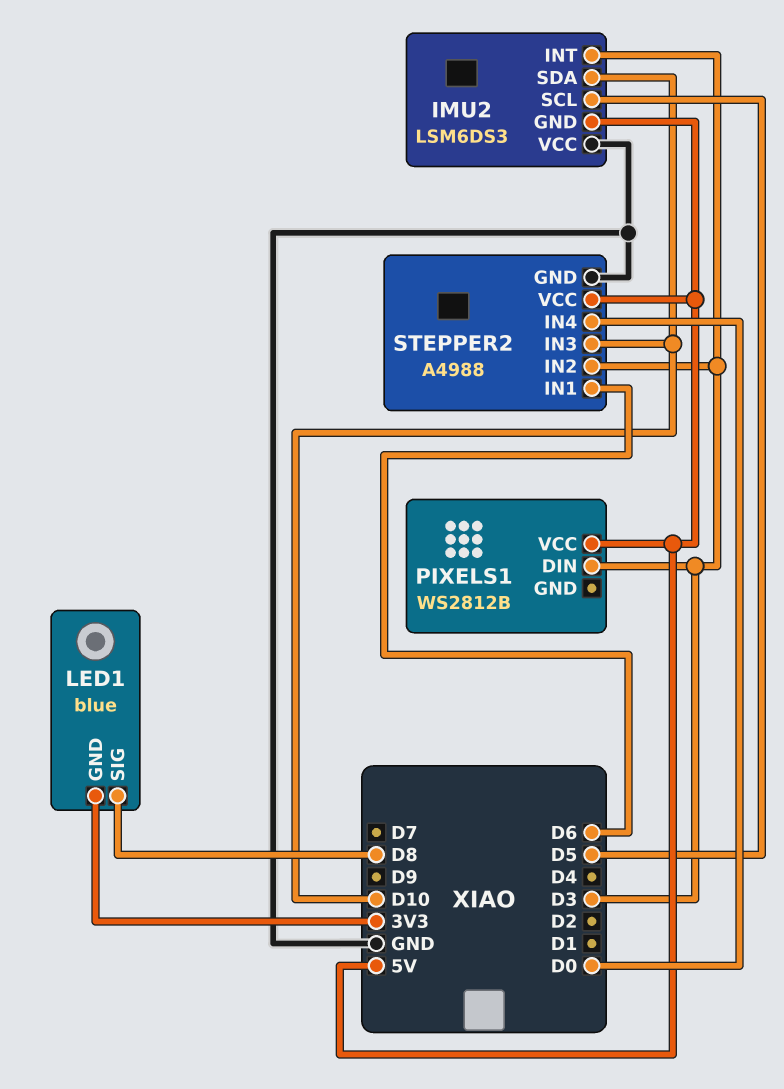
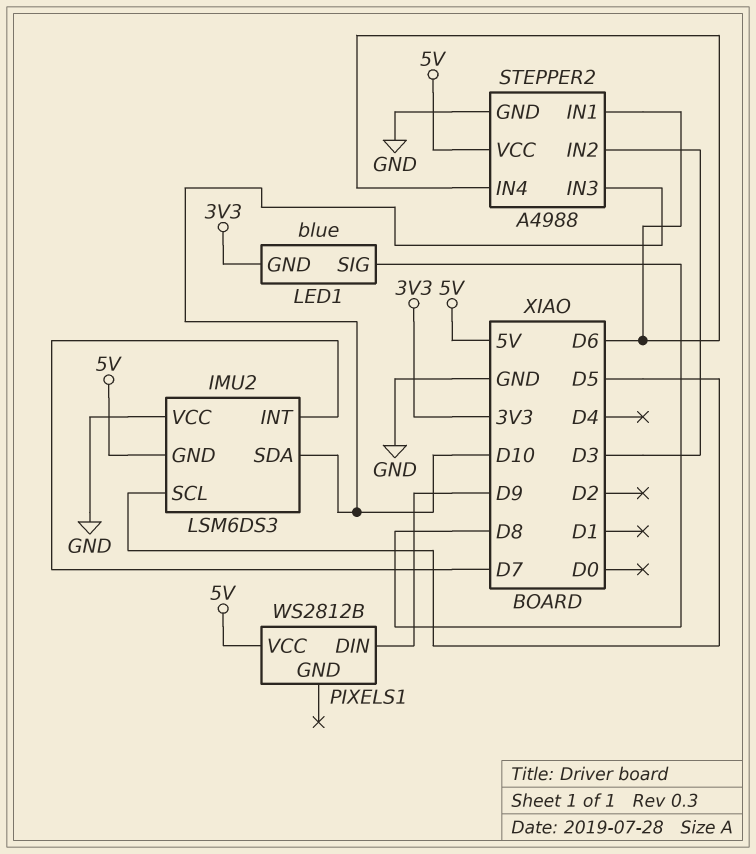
IMU2 pin INT: D3 -> D7
PIXELS1 pin DIN: D3 -> D9
STEPPER2 pin IN4: D0 -> D6

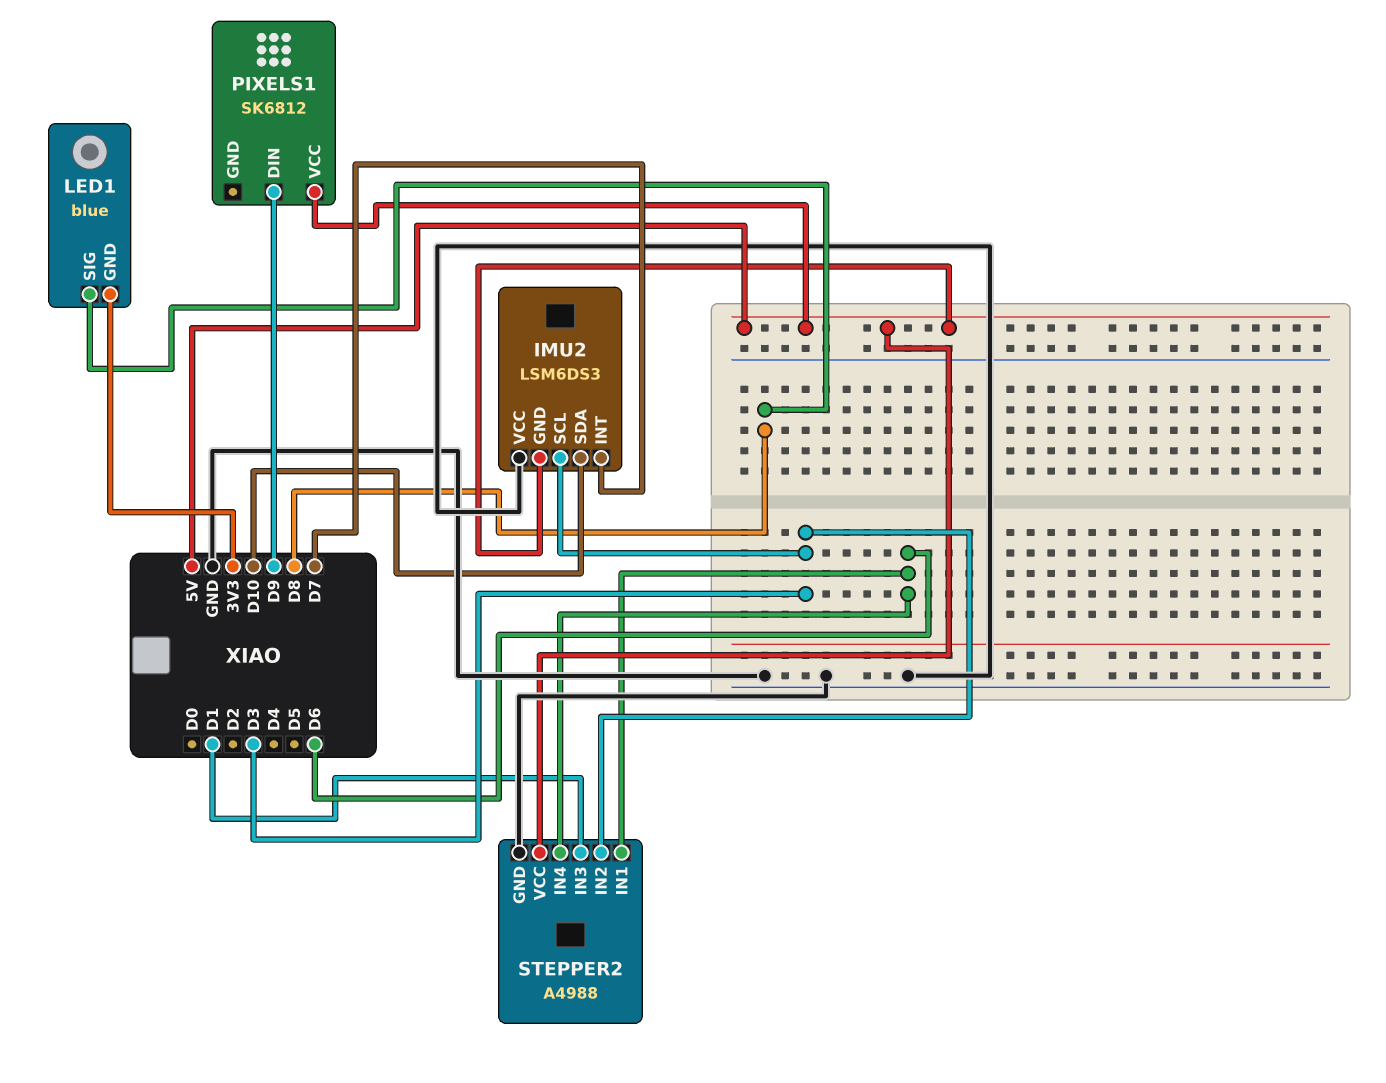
IMU2 pin SCL: D5 -> D3
PIXELS1: WS2812B -> SK6812
STEPPER2 pin IN3: D10 -> D1

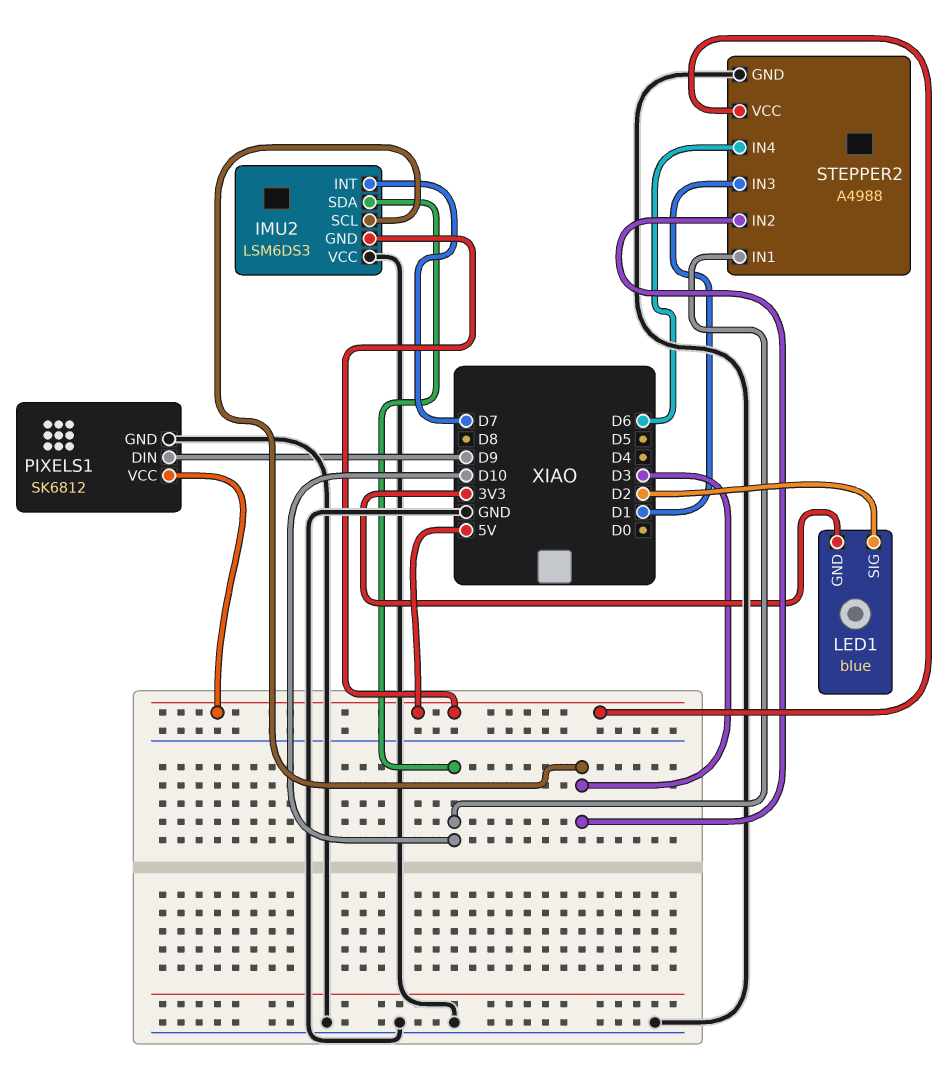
LED1 pin SIG: D8 -> D2
PIXELS1 pin GND: none -> GND
STEPPER2 pin IN1: D6 -> D10

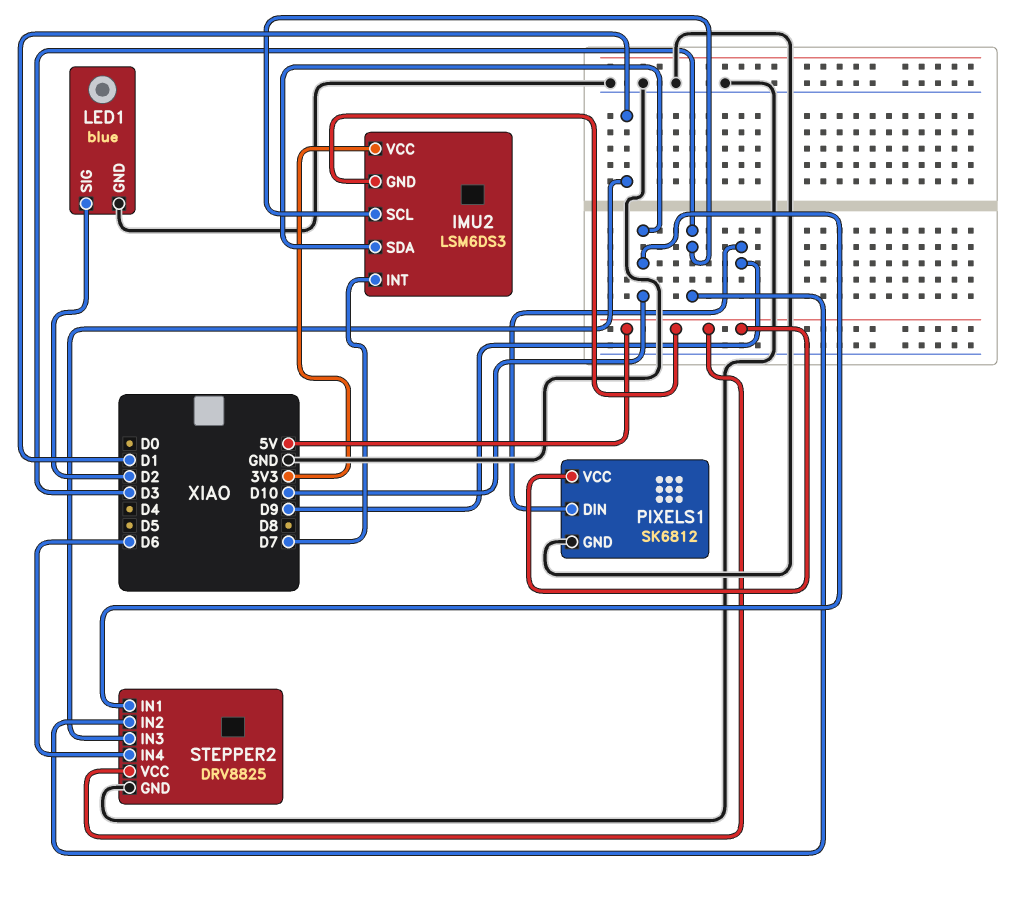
IMU2 pin VCC: GND -> 3V3
LED1 pin GND: 3V3 -> GND
STEPPER2: A4988 -> DRV8825

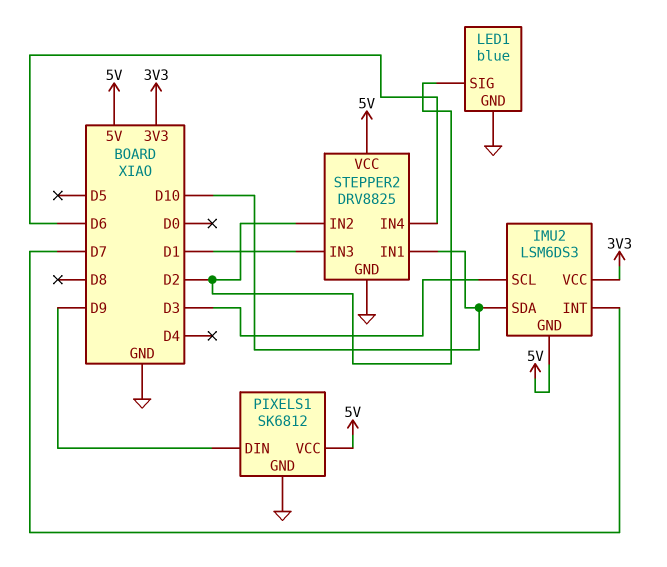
STEPPER2 pin IN2: D3 -> D2

